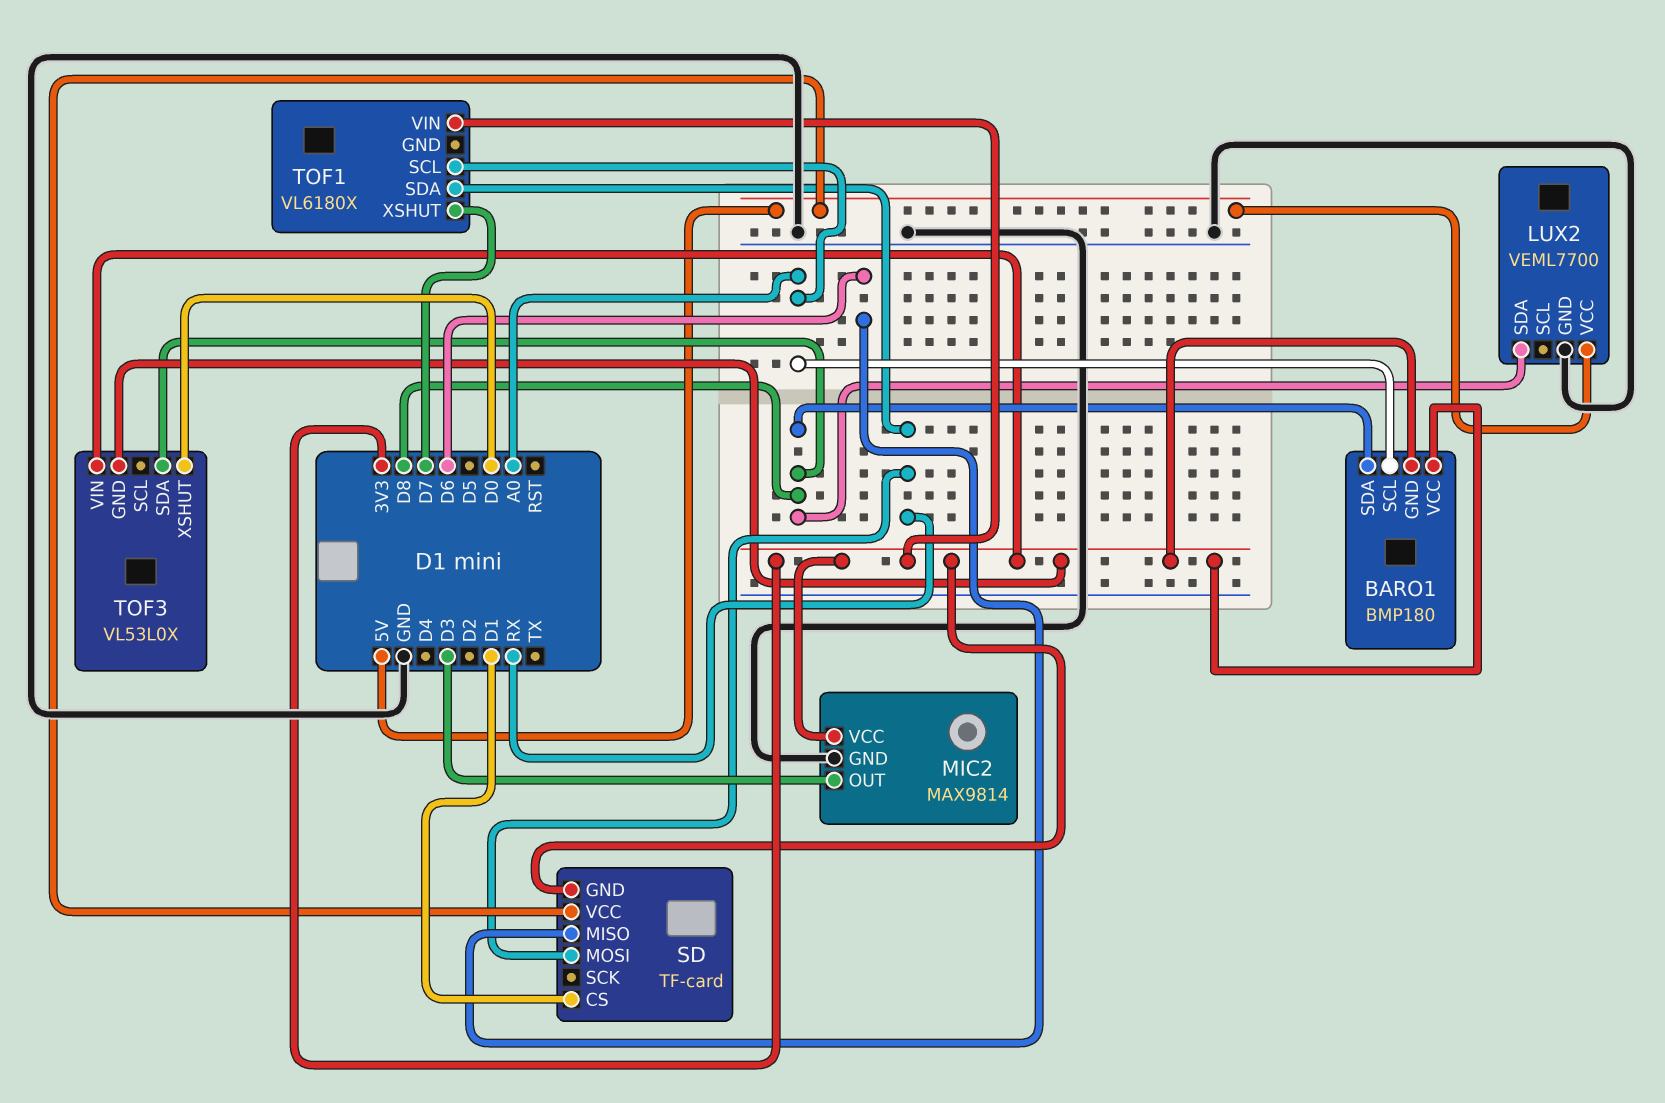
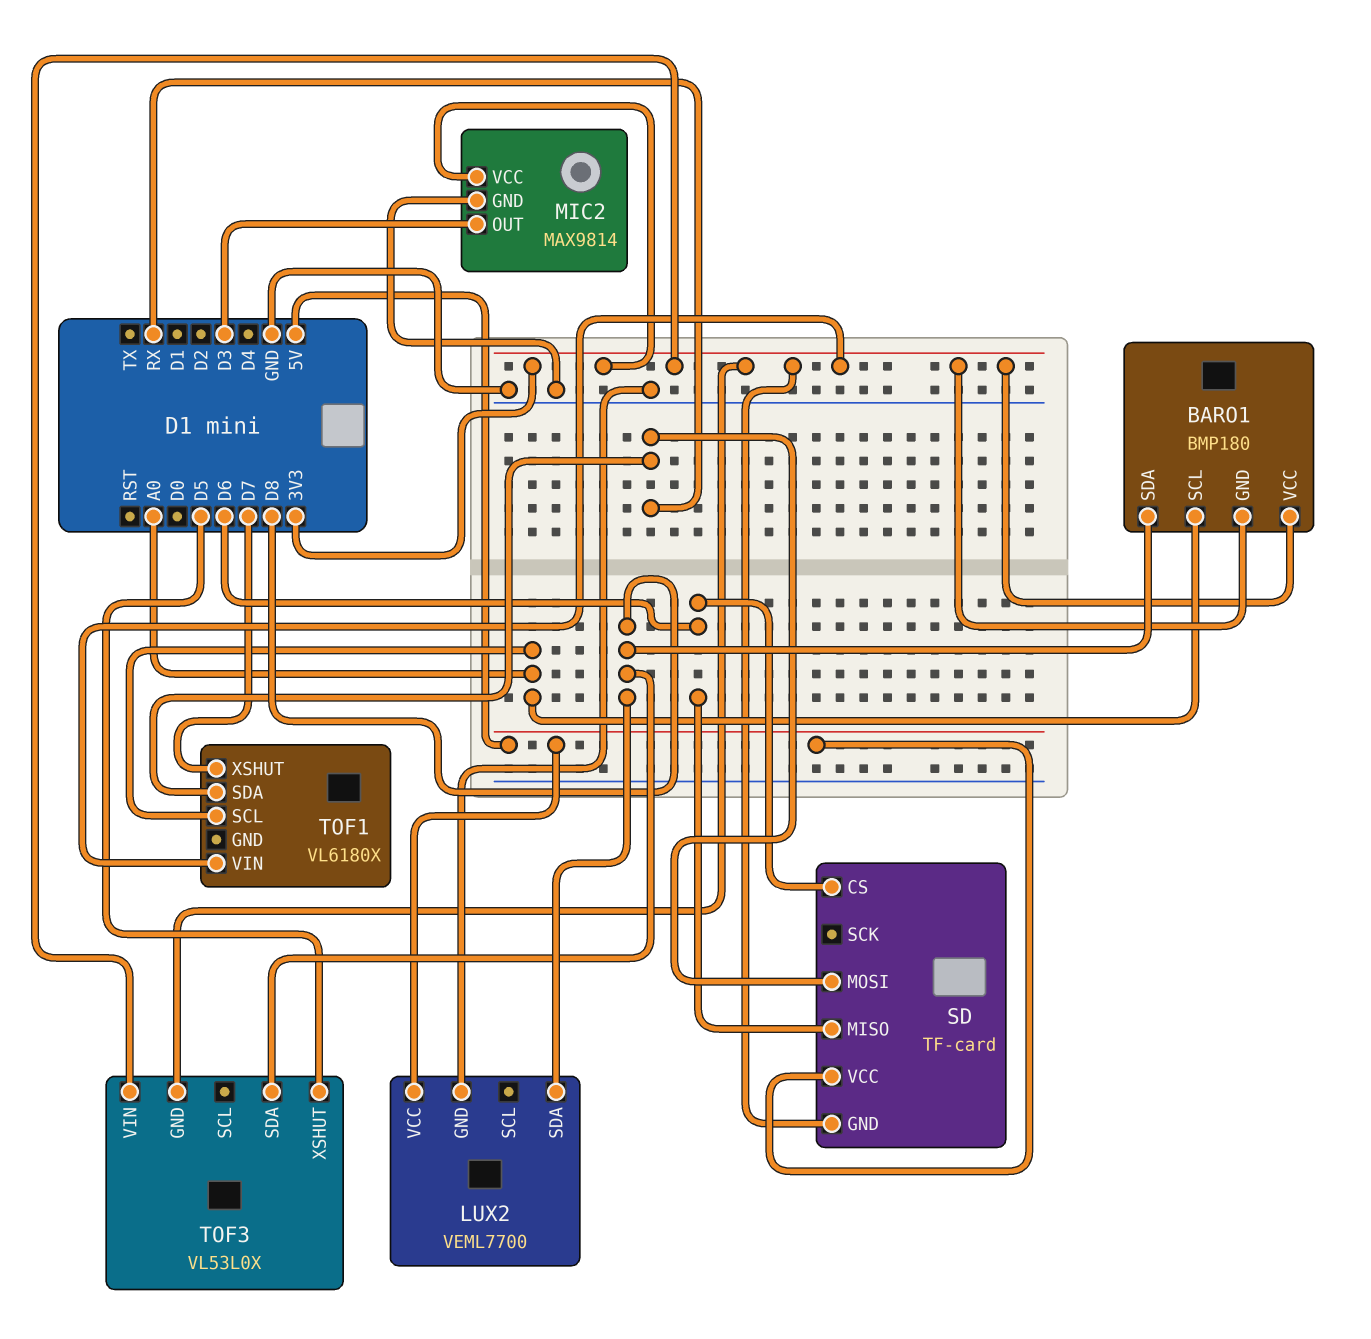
SD pin CS: D1 -> D6
TOF3 pin XSHUT: D0 -> D5

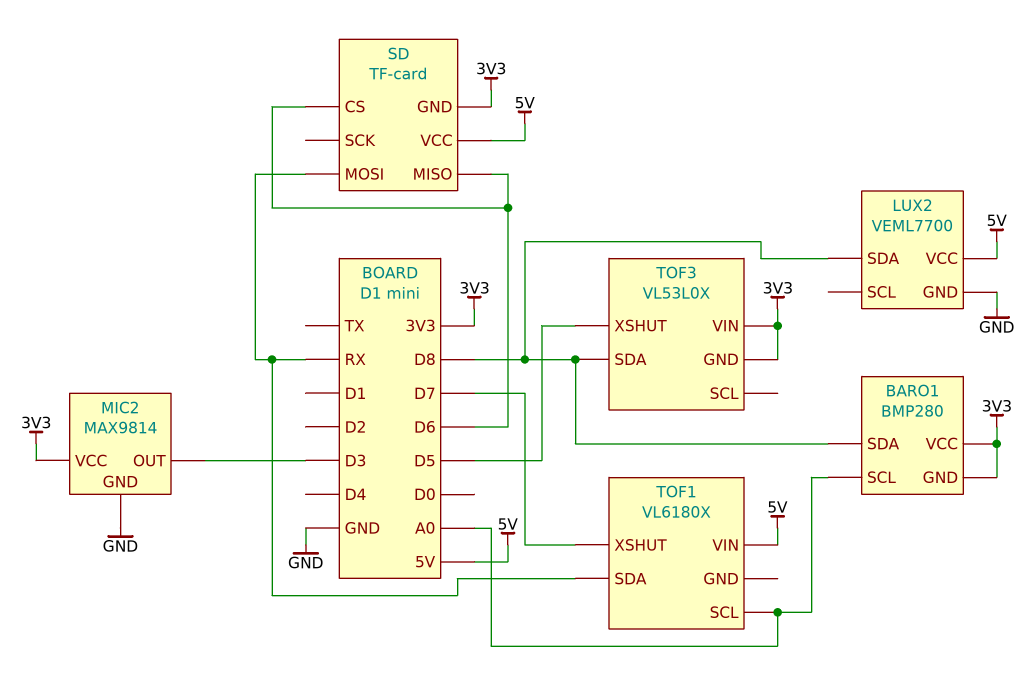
BARO1: BMP180 -> BMP280
TOF1 pin VIN: 3V3 -> 5V

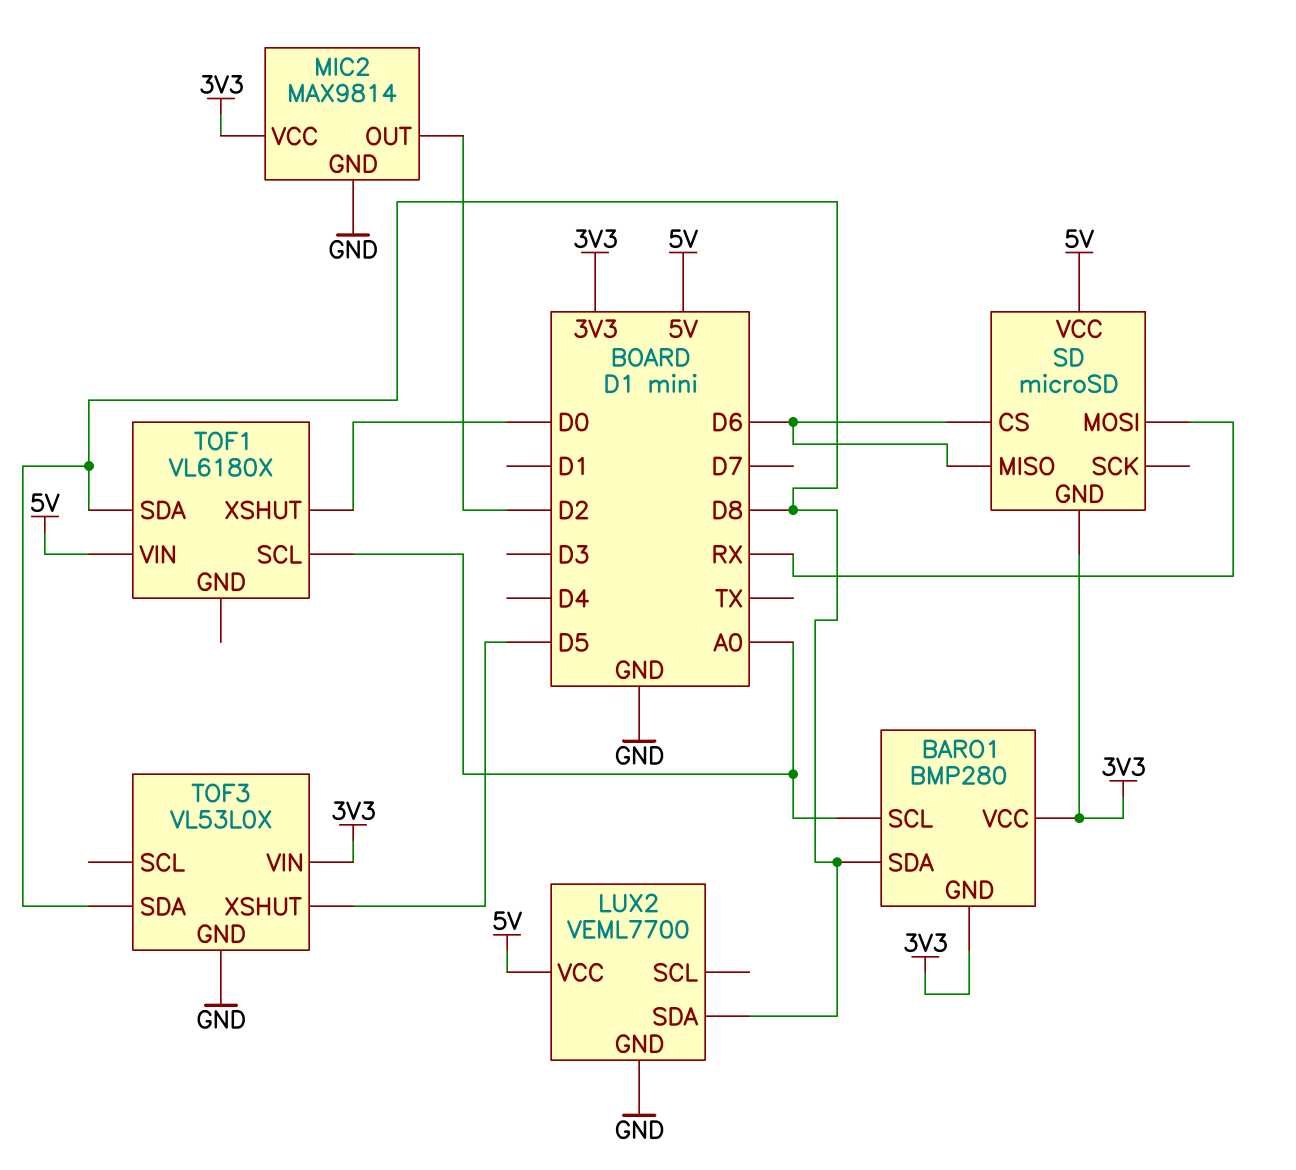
MIC2 pin OUT: D3 -> D2
SD: TF-card -> microSD
TOF1 pin SDA: RX -> D8
TOF1 pin XSHUT: D7 -> D0
TOF3 pin GND: 3V3 -> GND

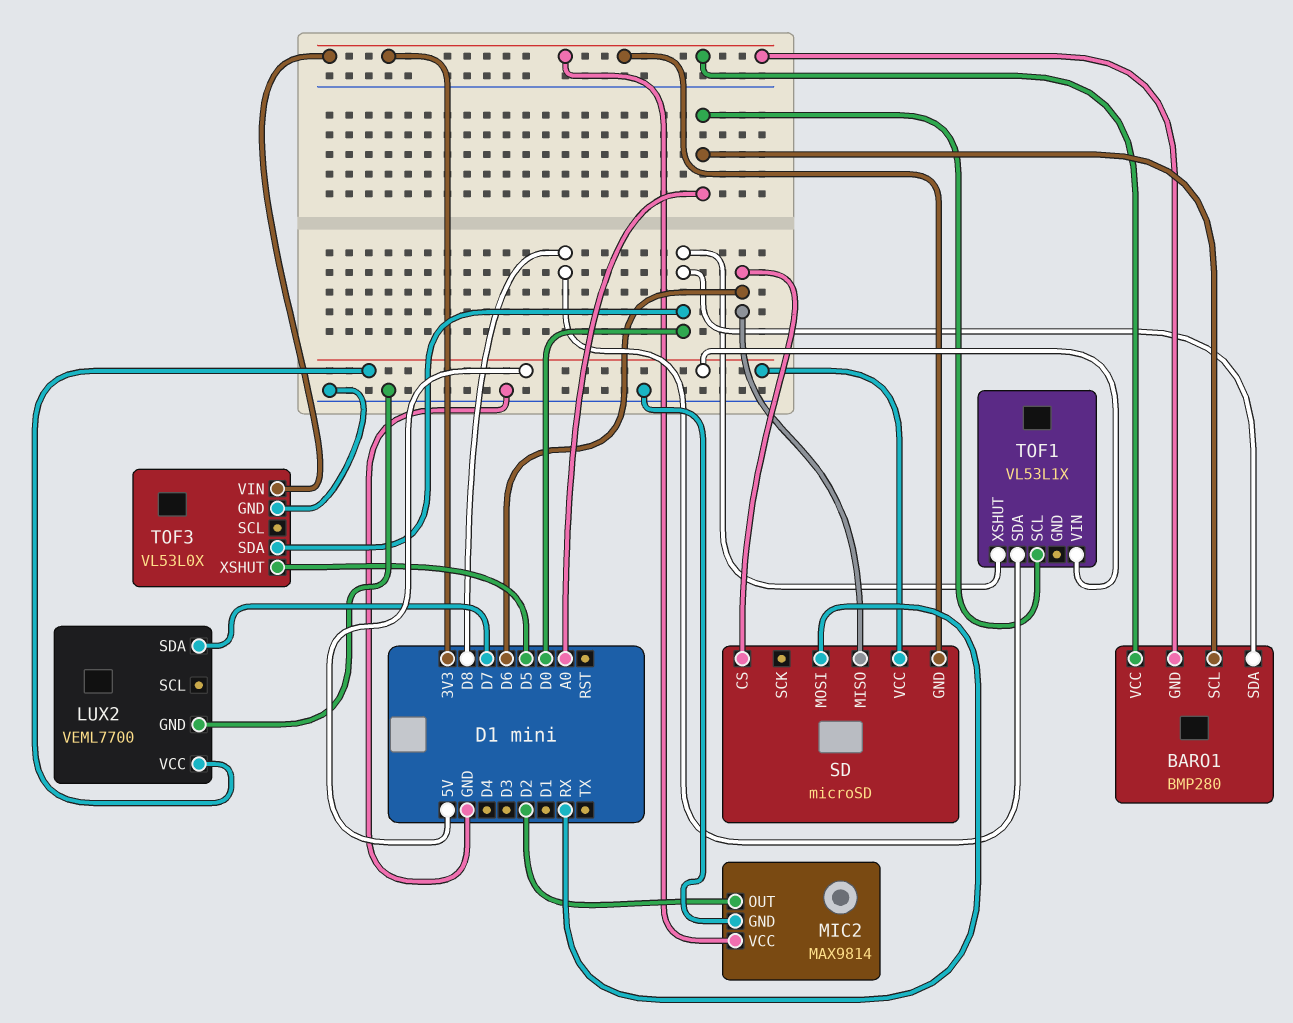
BARO1 pin SDA: D8 -> D0
LUX2 pin SDA: D8 -> D7
TOF1: VL6180X -> VL53L1X
TOF3 pin SDA: D8 -> D0

